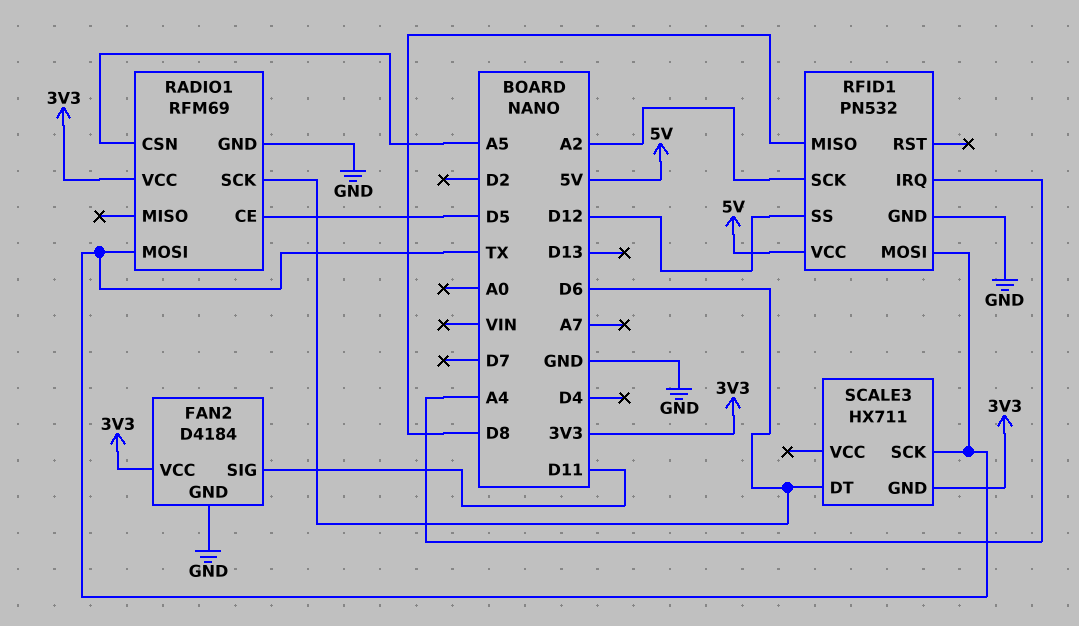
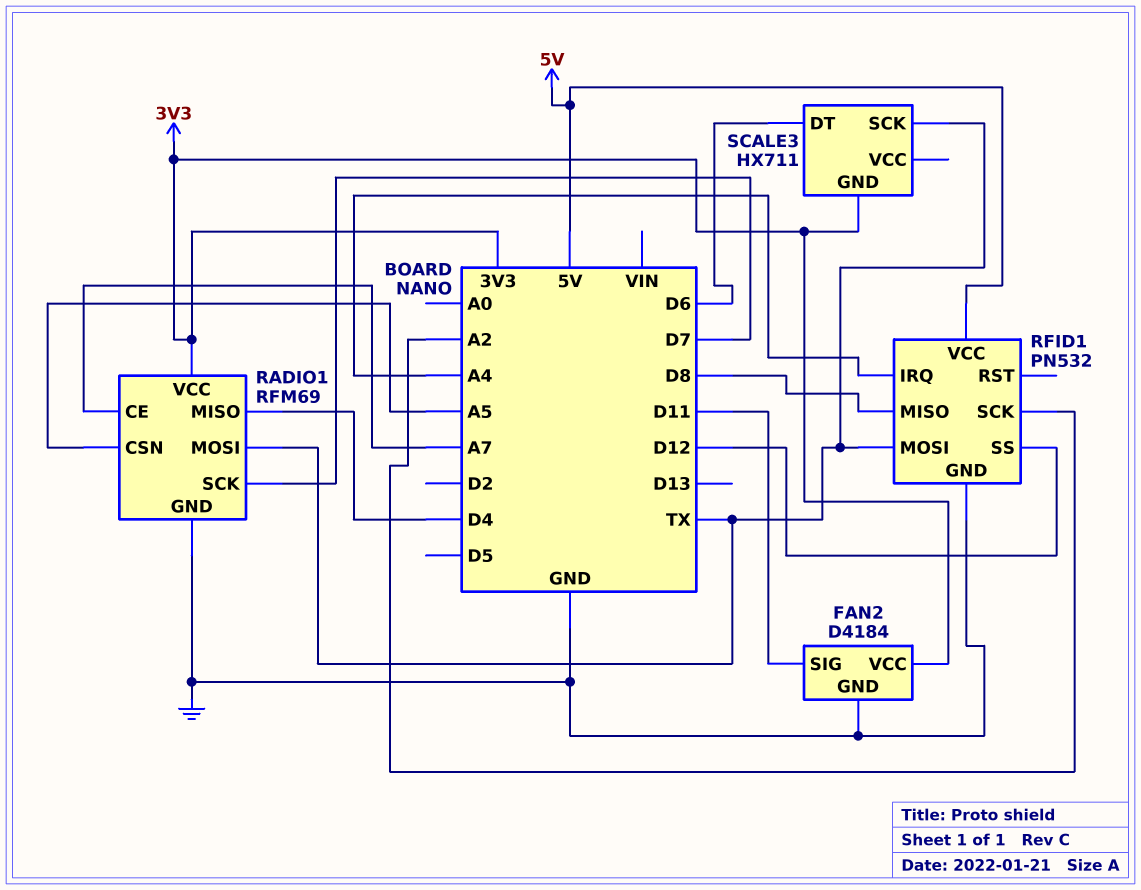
RADIO1 pin CE: D5 -> A7
RADIO1 pin MISO: none -> D4
RADIO1 pin SCK: D6 -> D7

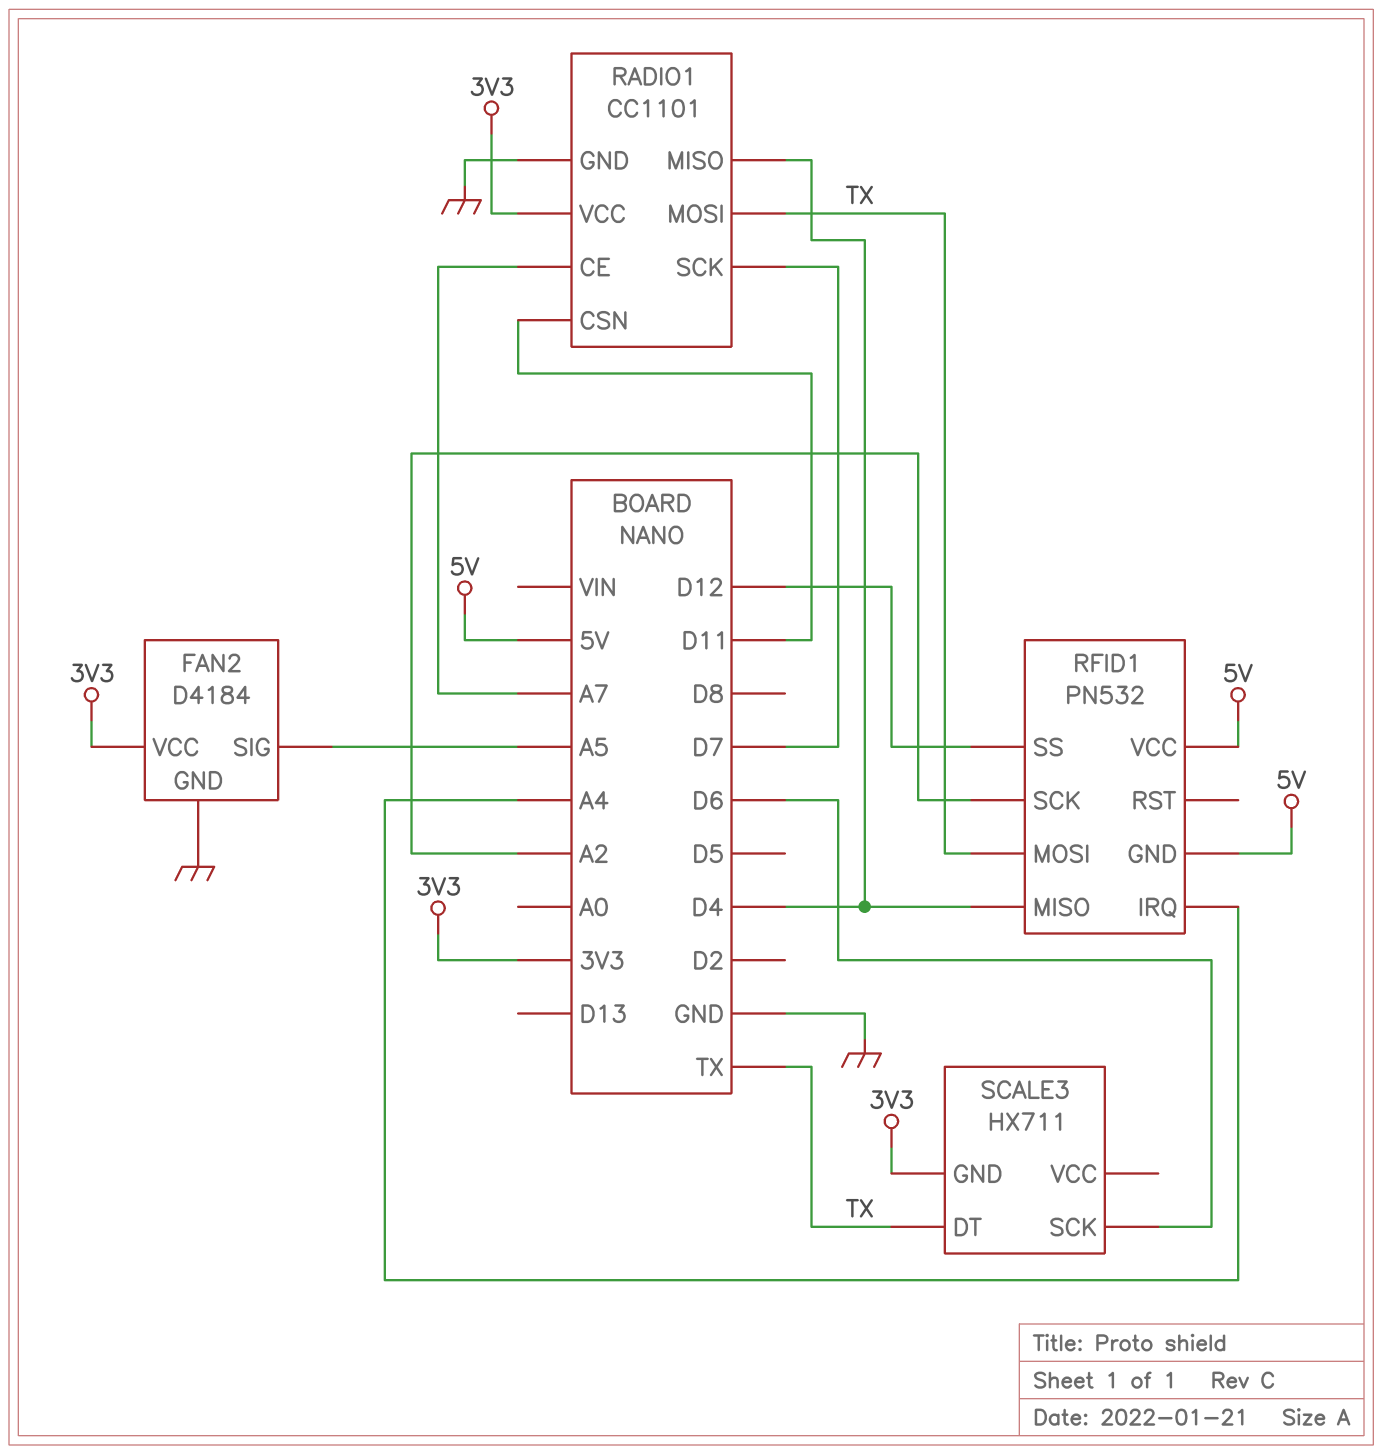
FAN2 pin SIG: D11 -> A5
RADIO1: RFM69 -> CC1101
RADIO1 pin CSN: A5 -> D11
RFID1 pin GND: GND -> 5V
RFID1 pin MISO: D8 -> D4
SCALE3 pin DT: D6 -> TX
SCALE3 pin SCK: TX -> D6

